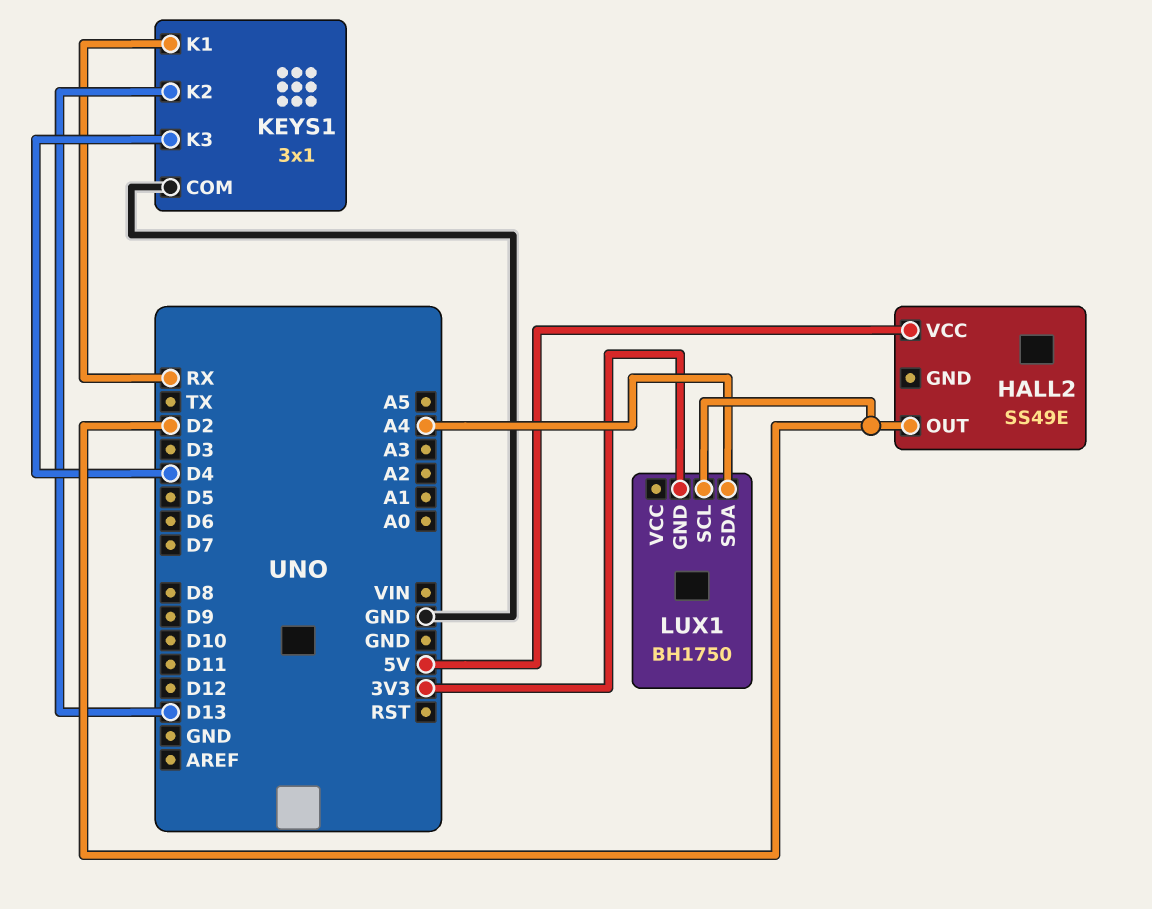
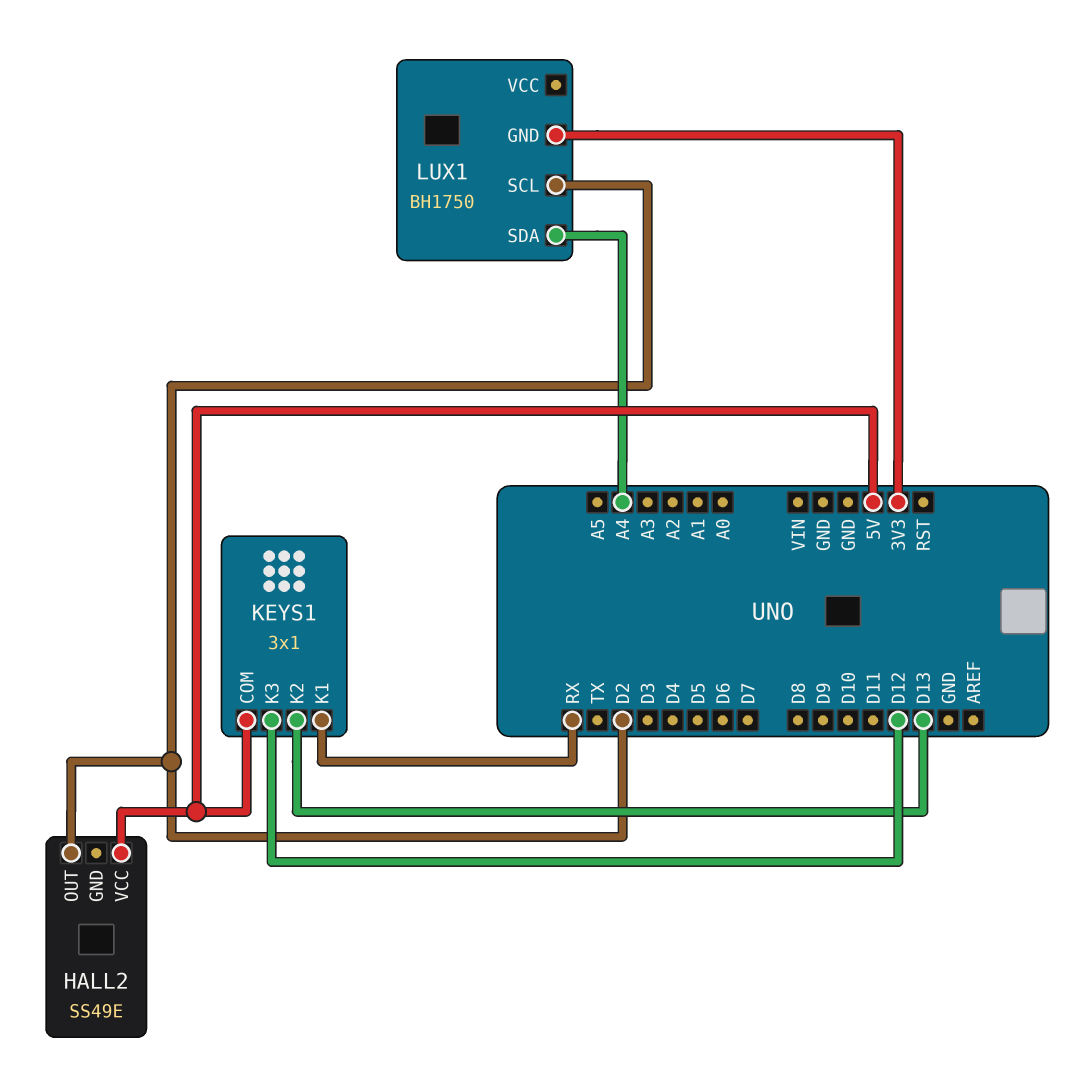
KEYS1 pin COM: GND -> 5V
KEYS1 pin K3: D4 -> D12

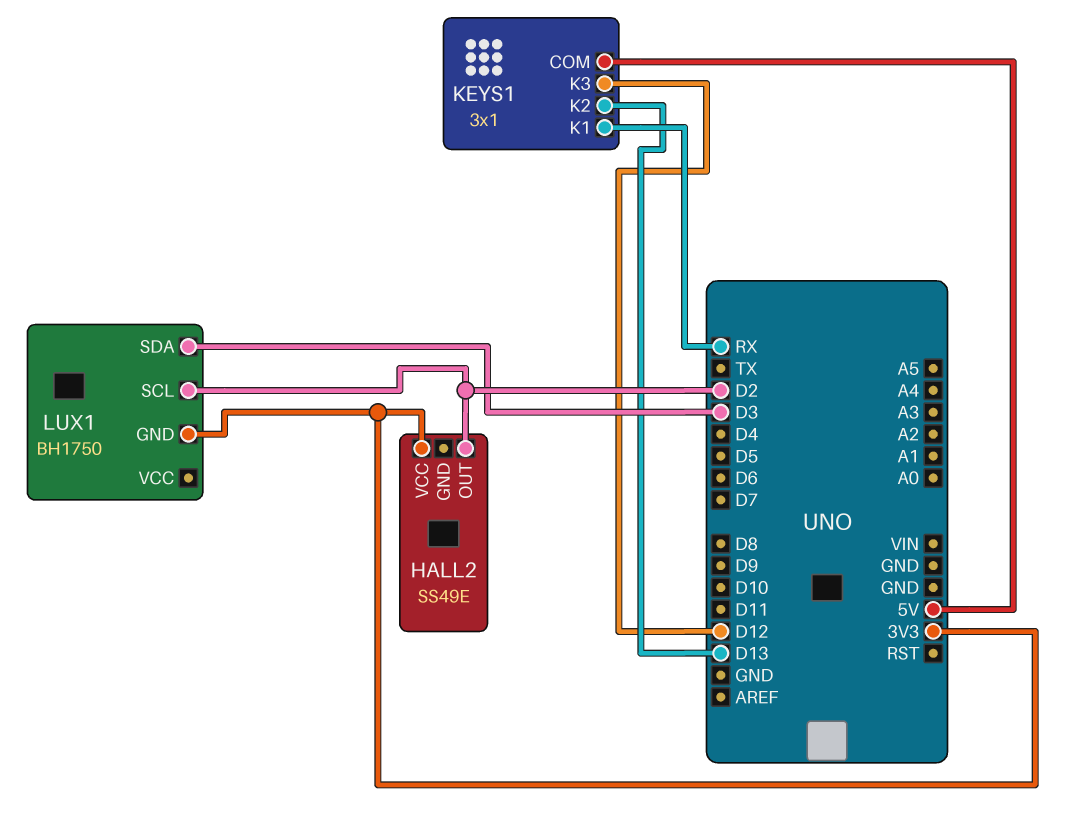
HALL2 pin VCC: 5V -> 3V3
LUX1 pin SDA: A4 -> D3

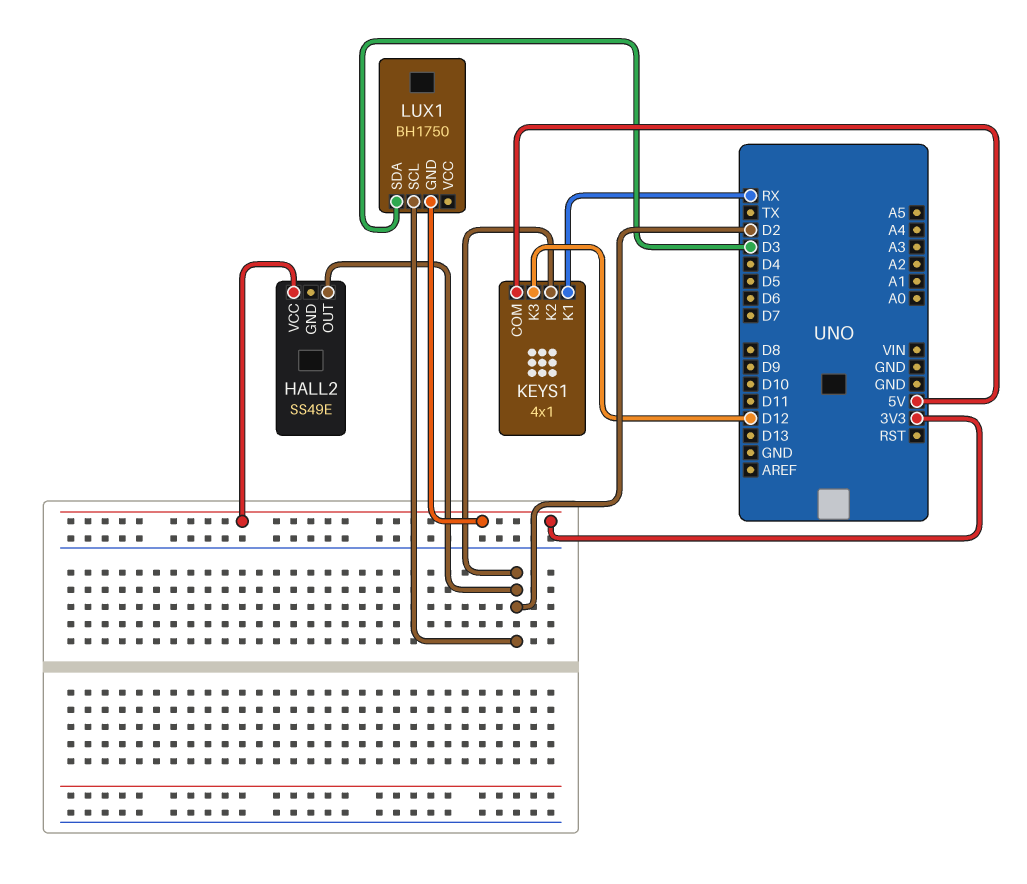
KEYS1: 3x1 -> 4x1
KEYS1 pin K2: D13 -> D2

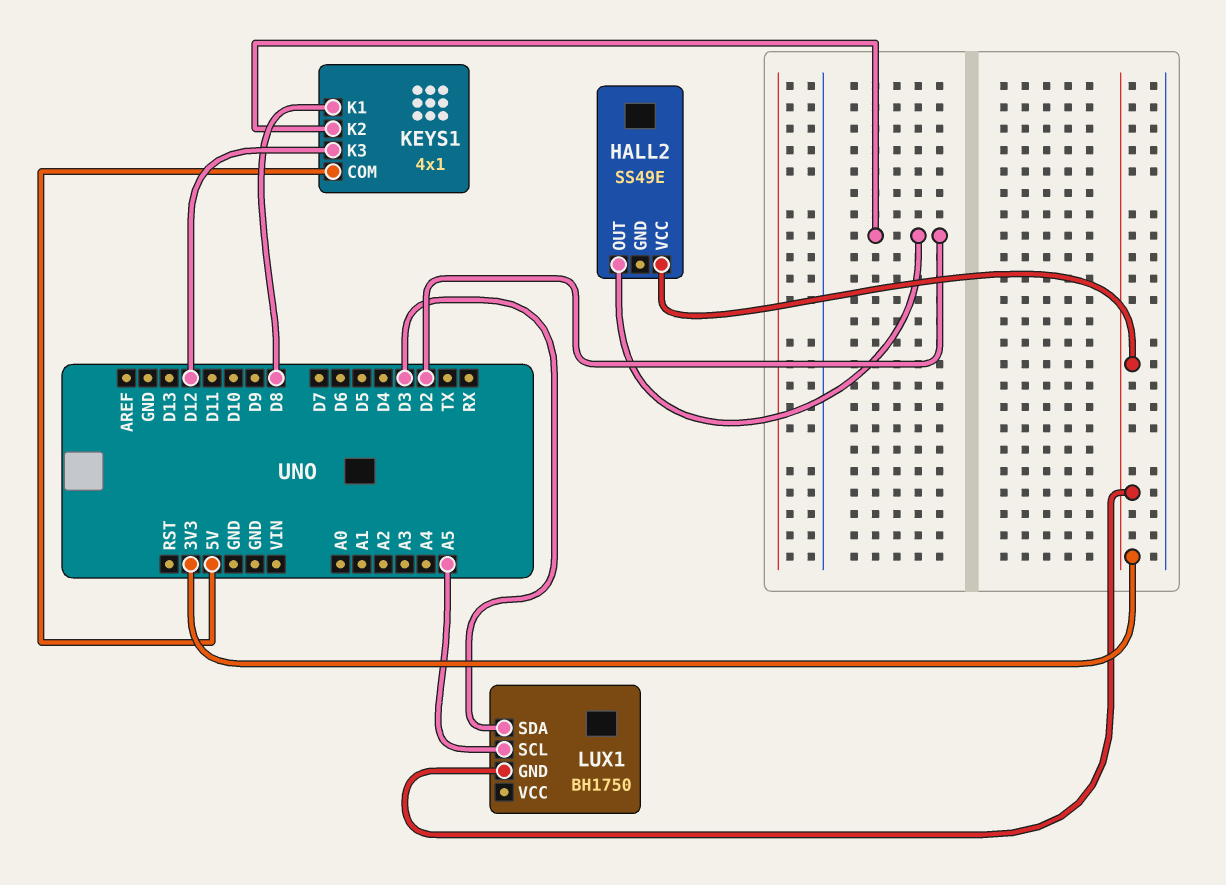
KEYS1 pin K1: RX -> D8
LUX1 pin SCL: D2 -> A5

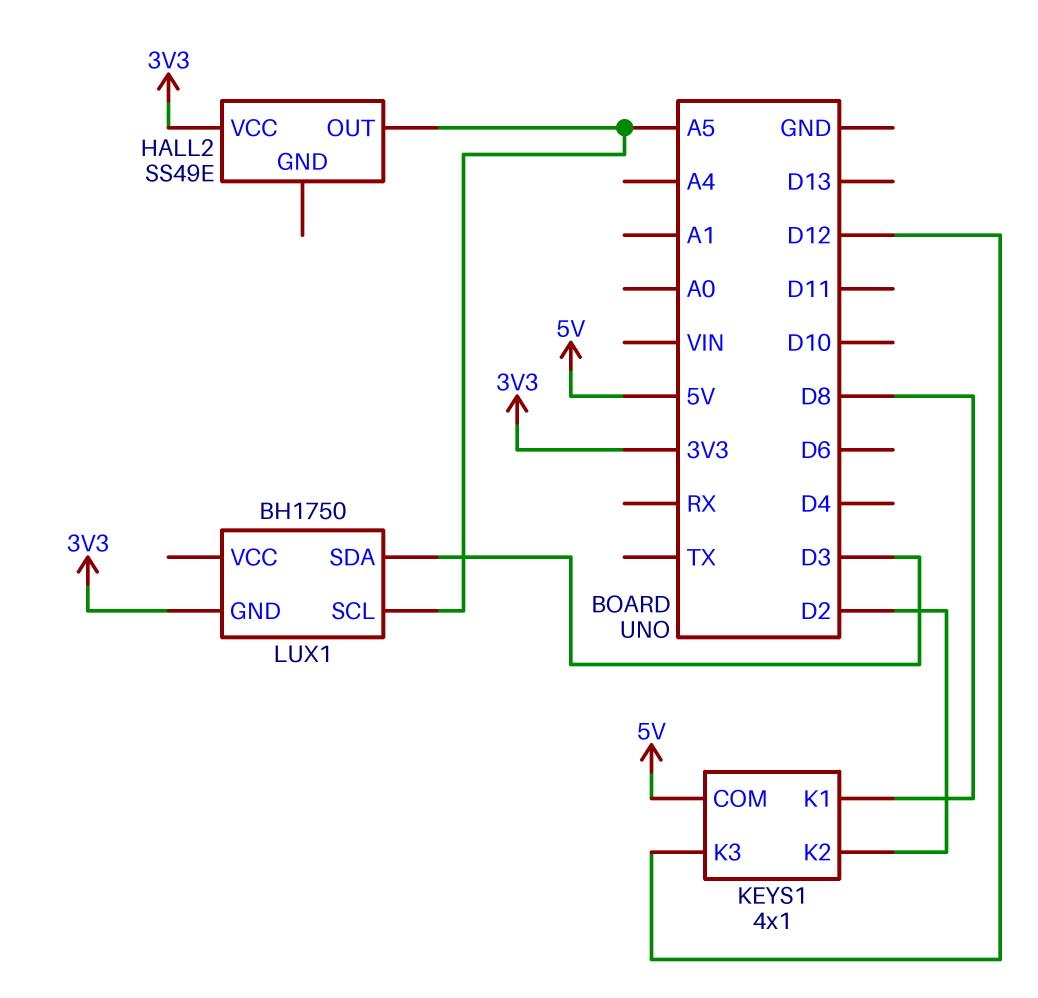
HALL2 pin OUT: D2 -> A5

